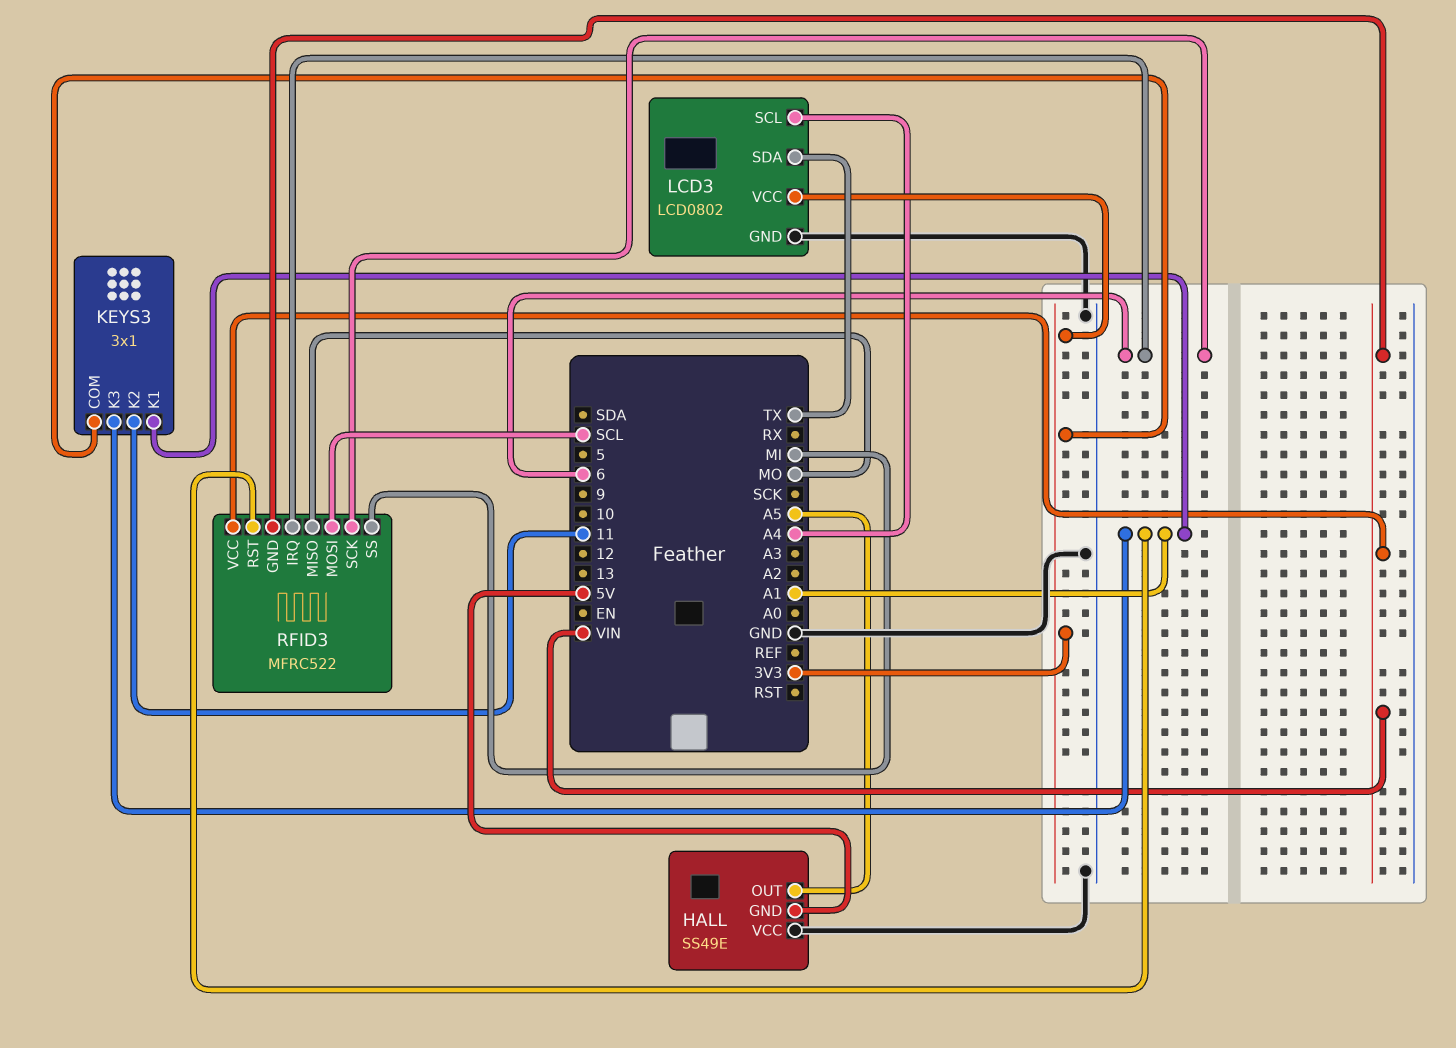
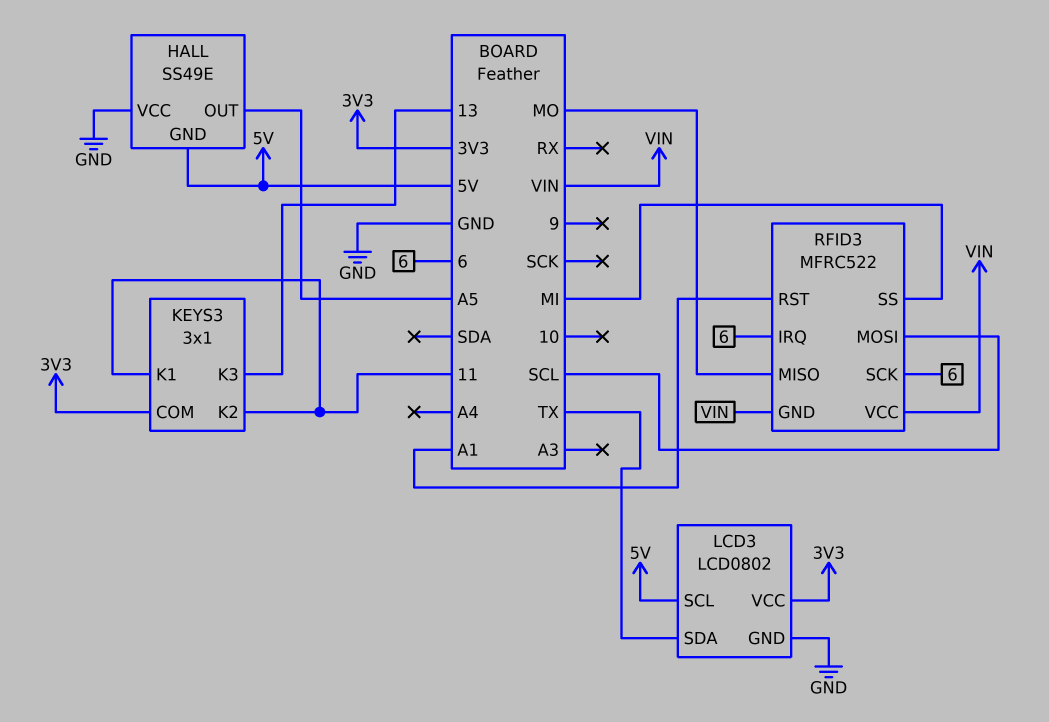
KEYS3 pin K1: A1 -> 11
KEYS3 pin K3: A1 -> 13
LCD3 pin SCL: A4 -> 5V

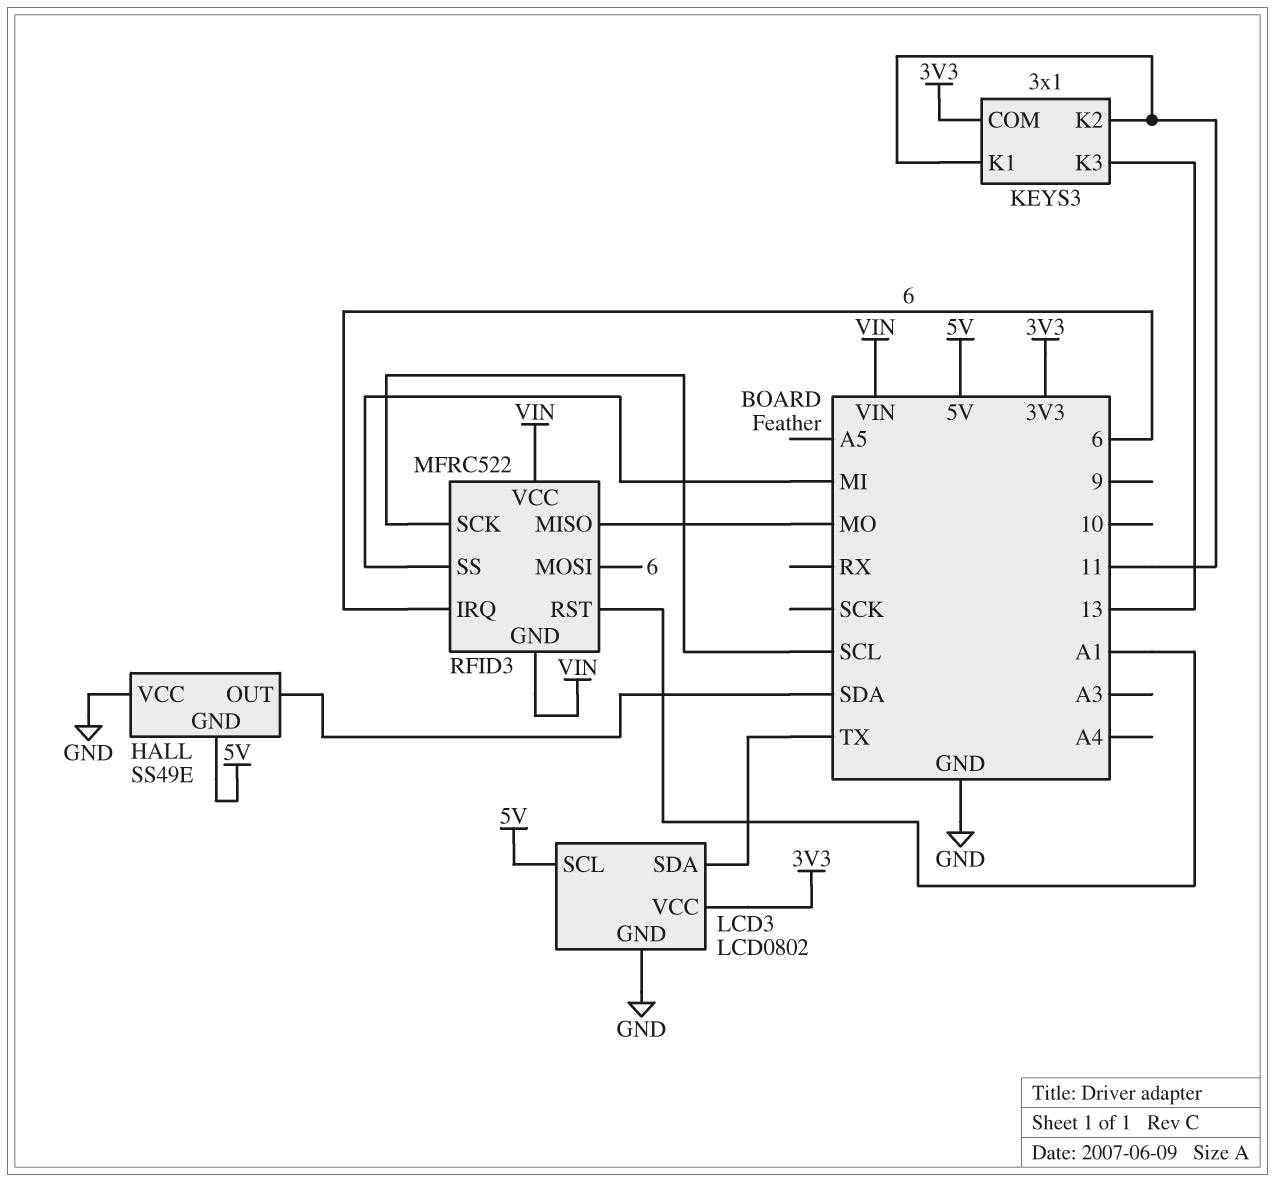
HALL pin OUT: A5 -> SDA
RFID3 pin MOSI: SCL -> 6
RFID3 pin SCK: 6 -> SCL

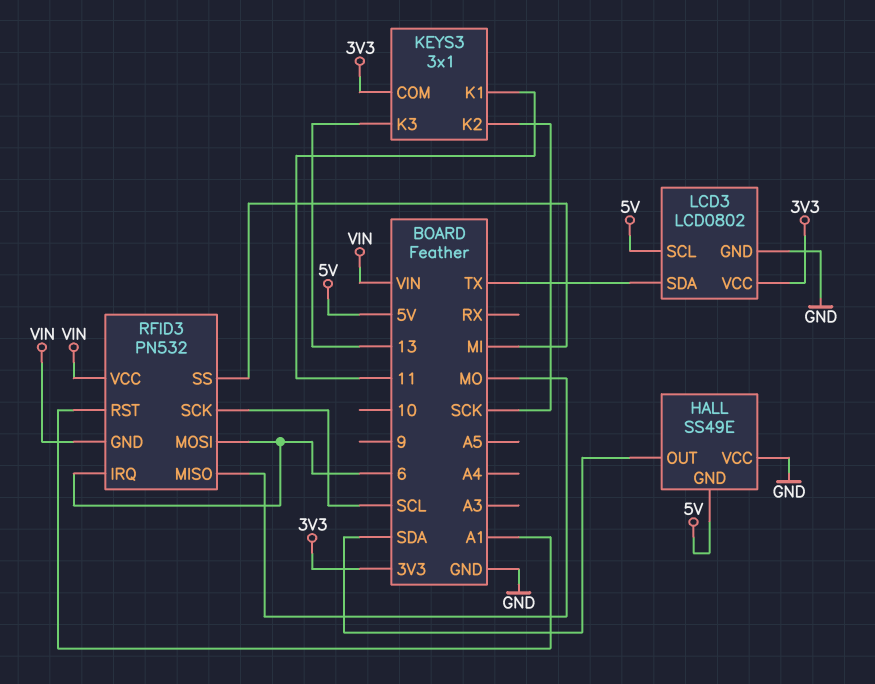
KEYS3 pin K2: 11 -> SCK
RFID3: MFRC522 -> PN532

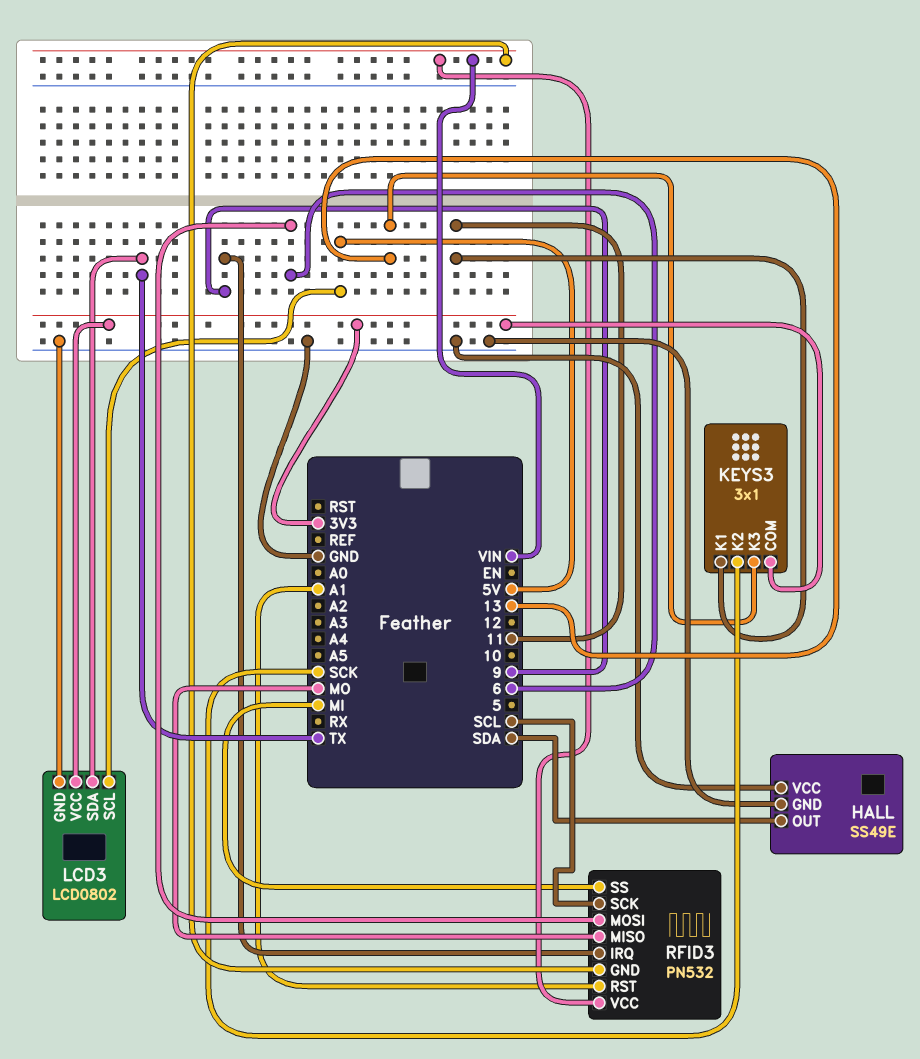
HALL pin GND: 5V -> GND
RFID3 pin IRQ: 6 -> 9

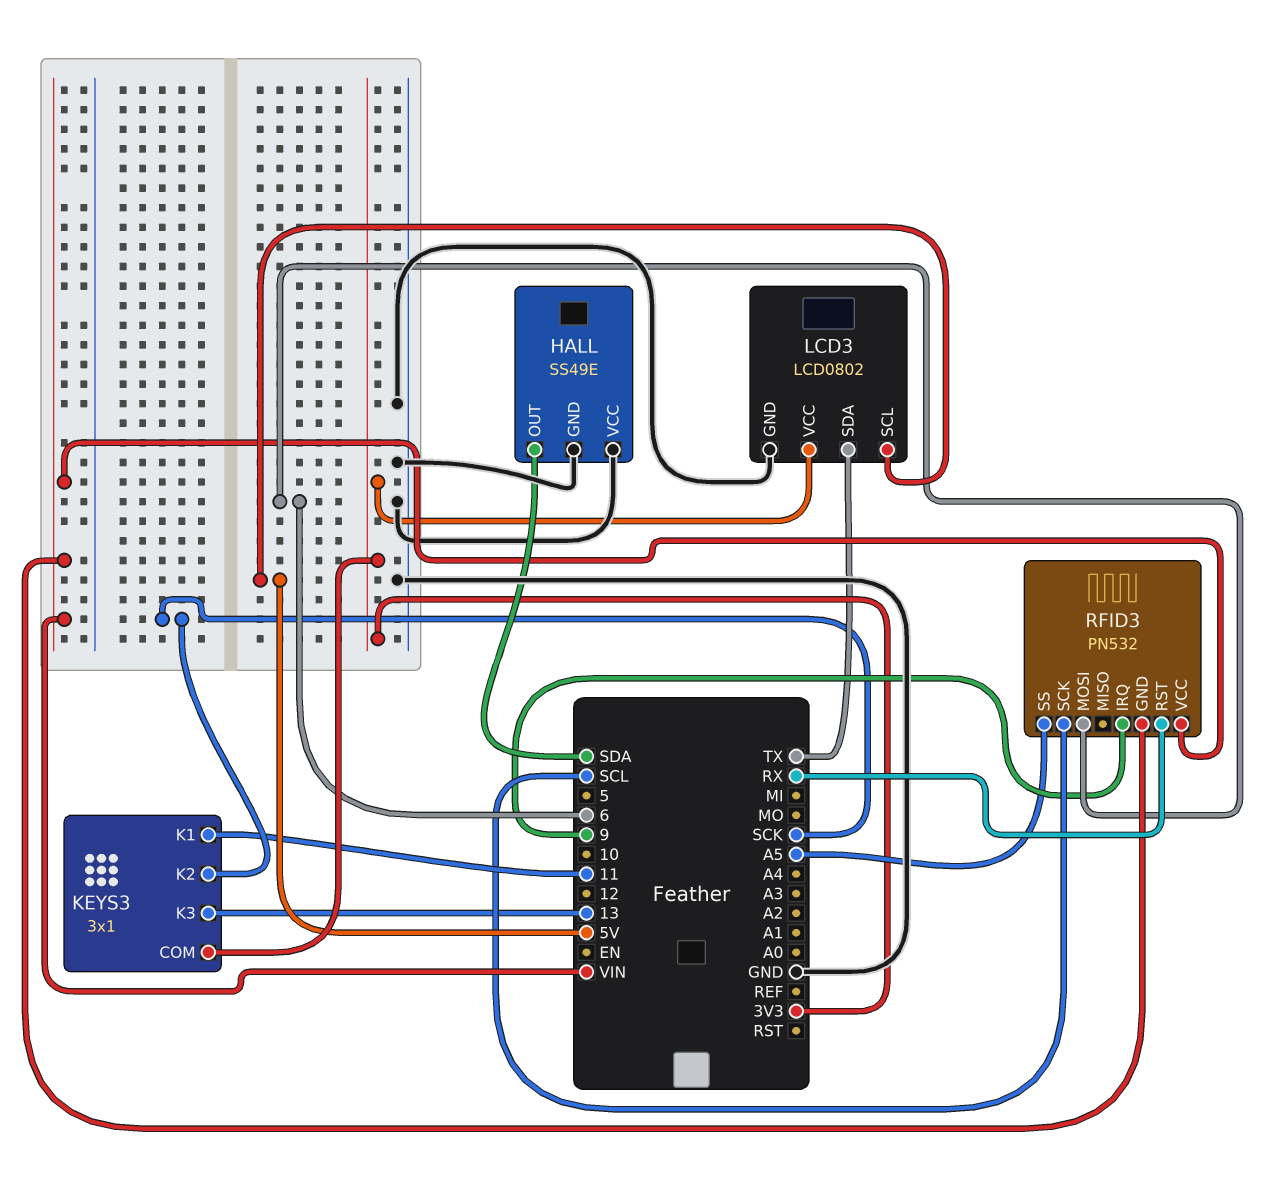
RFID3 pin MISO: MO -> none
RFID3 pin RST: A1 -> RX
RFID3 pin SS: MI -> A5

